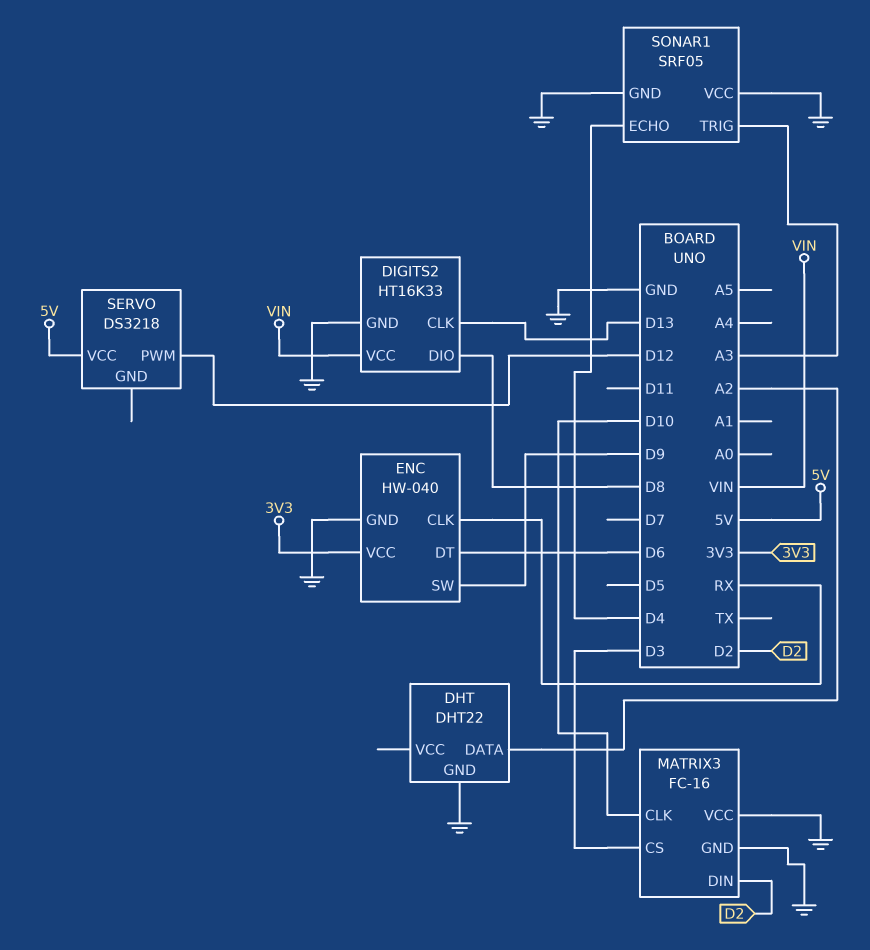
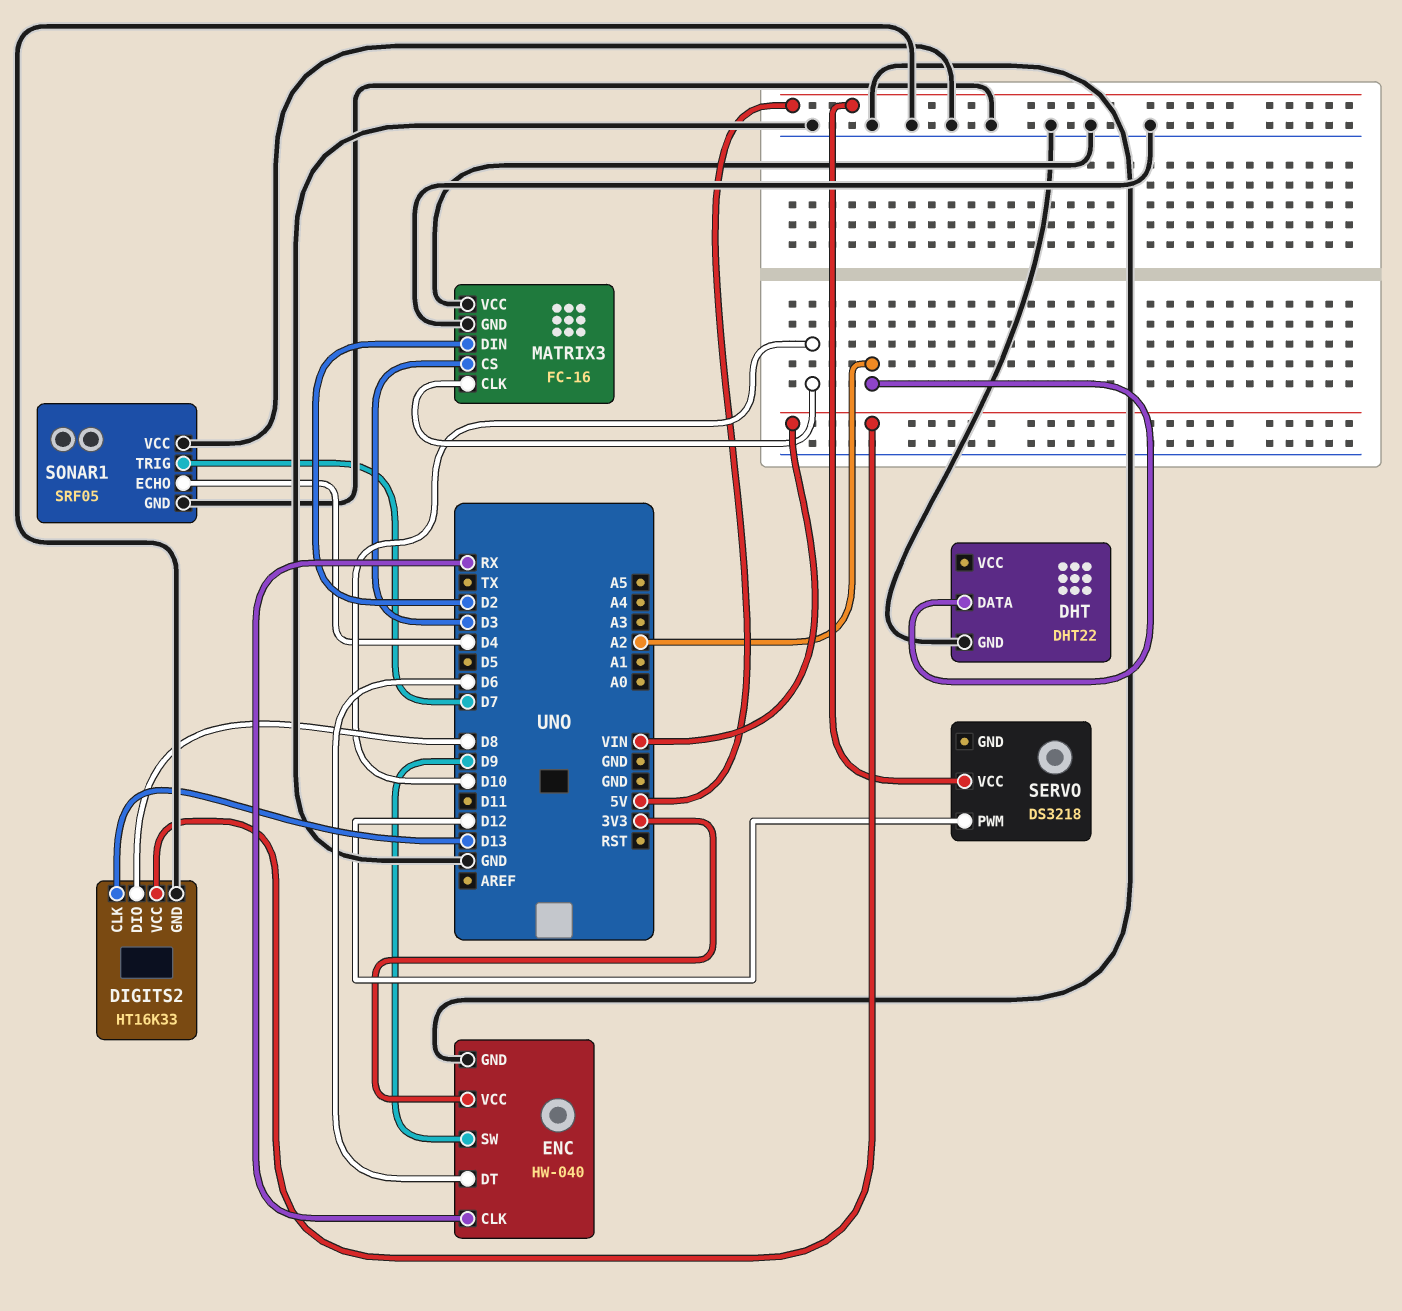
SONAR1 pin TRIG: A3 -> D7

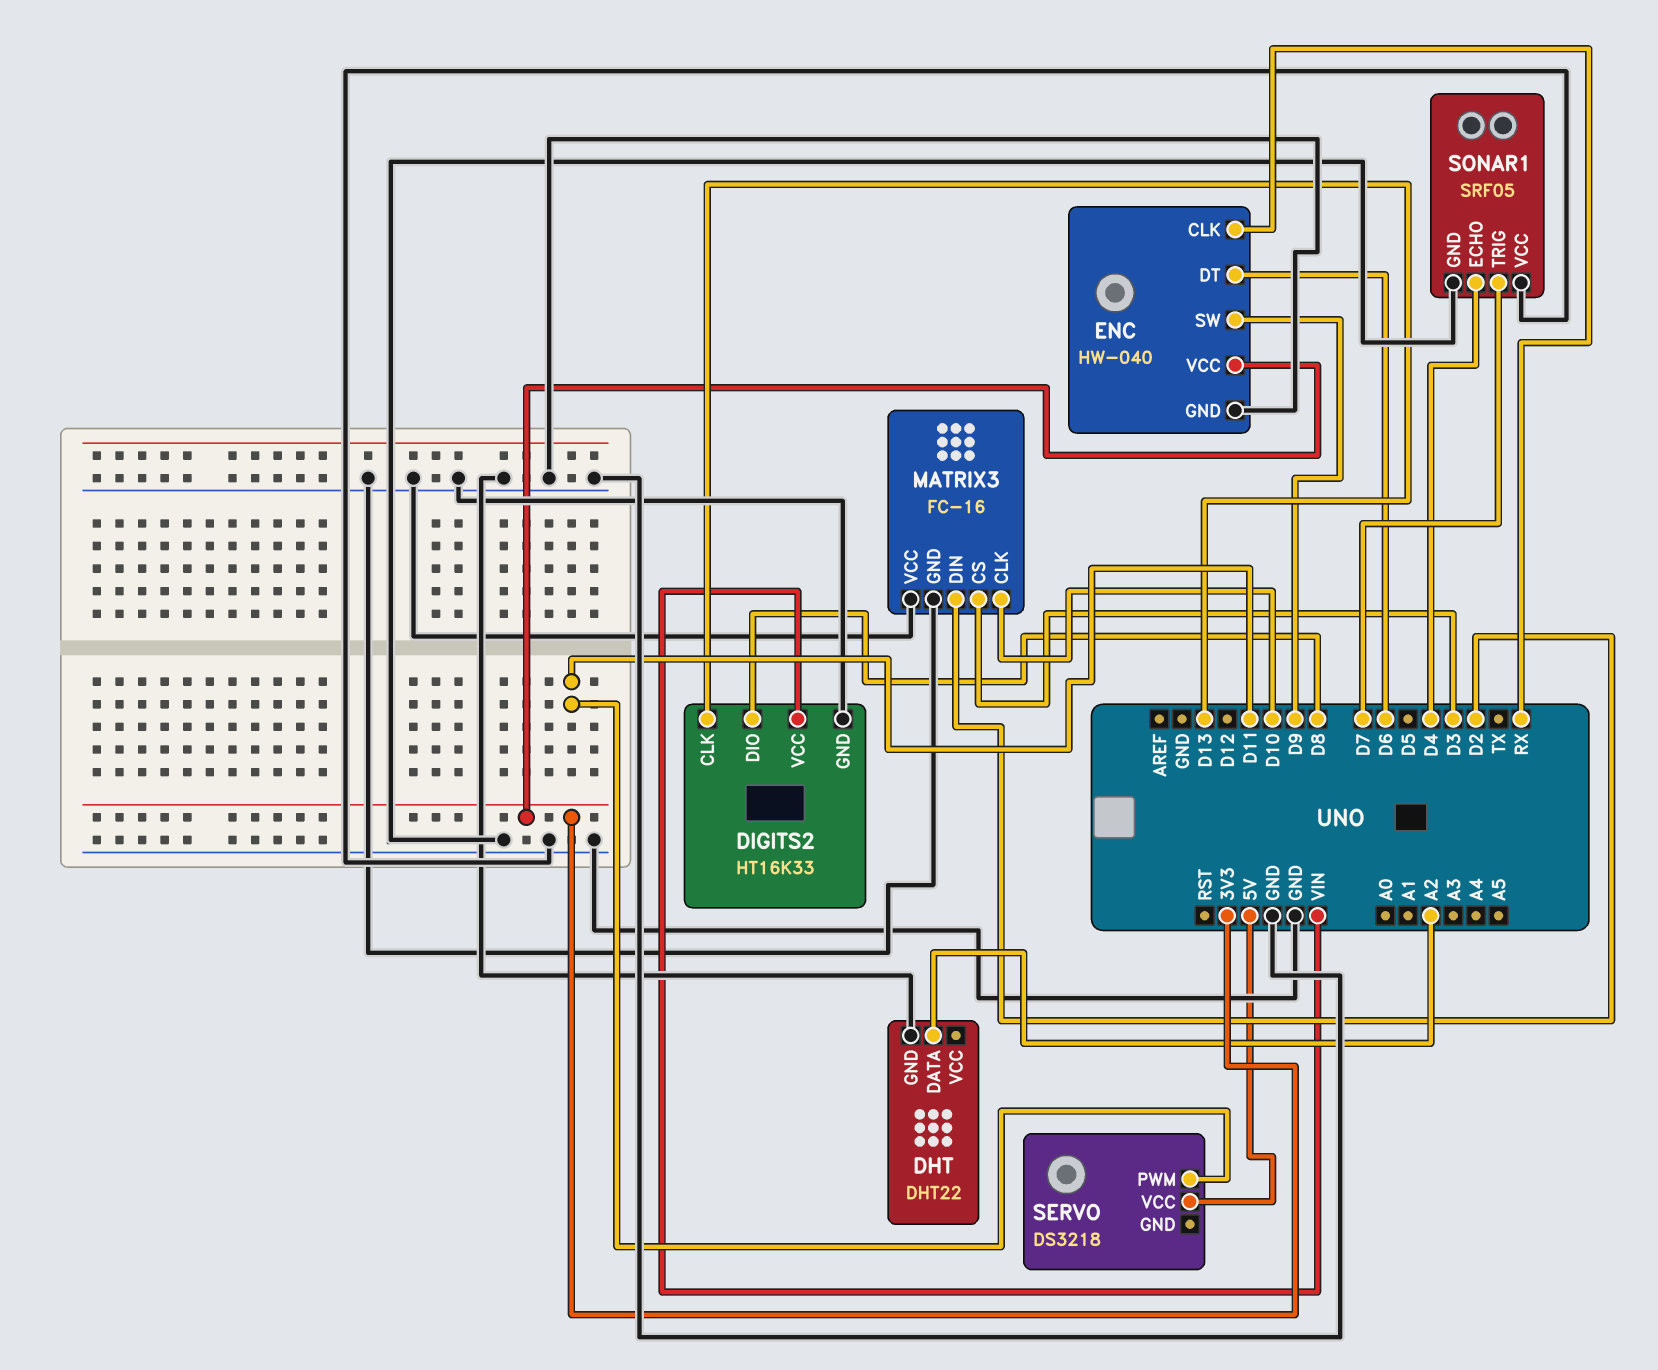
SERVO pin PWM: D12 -> D11

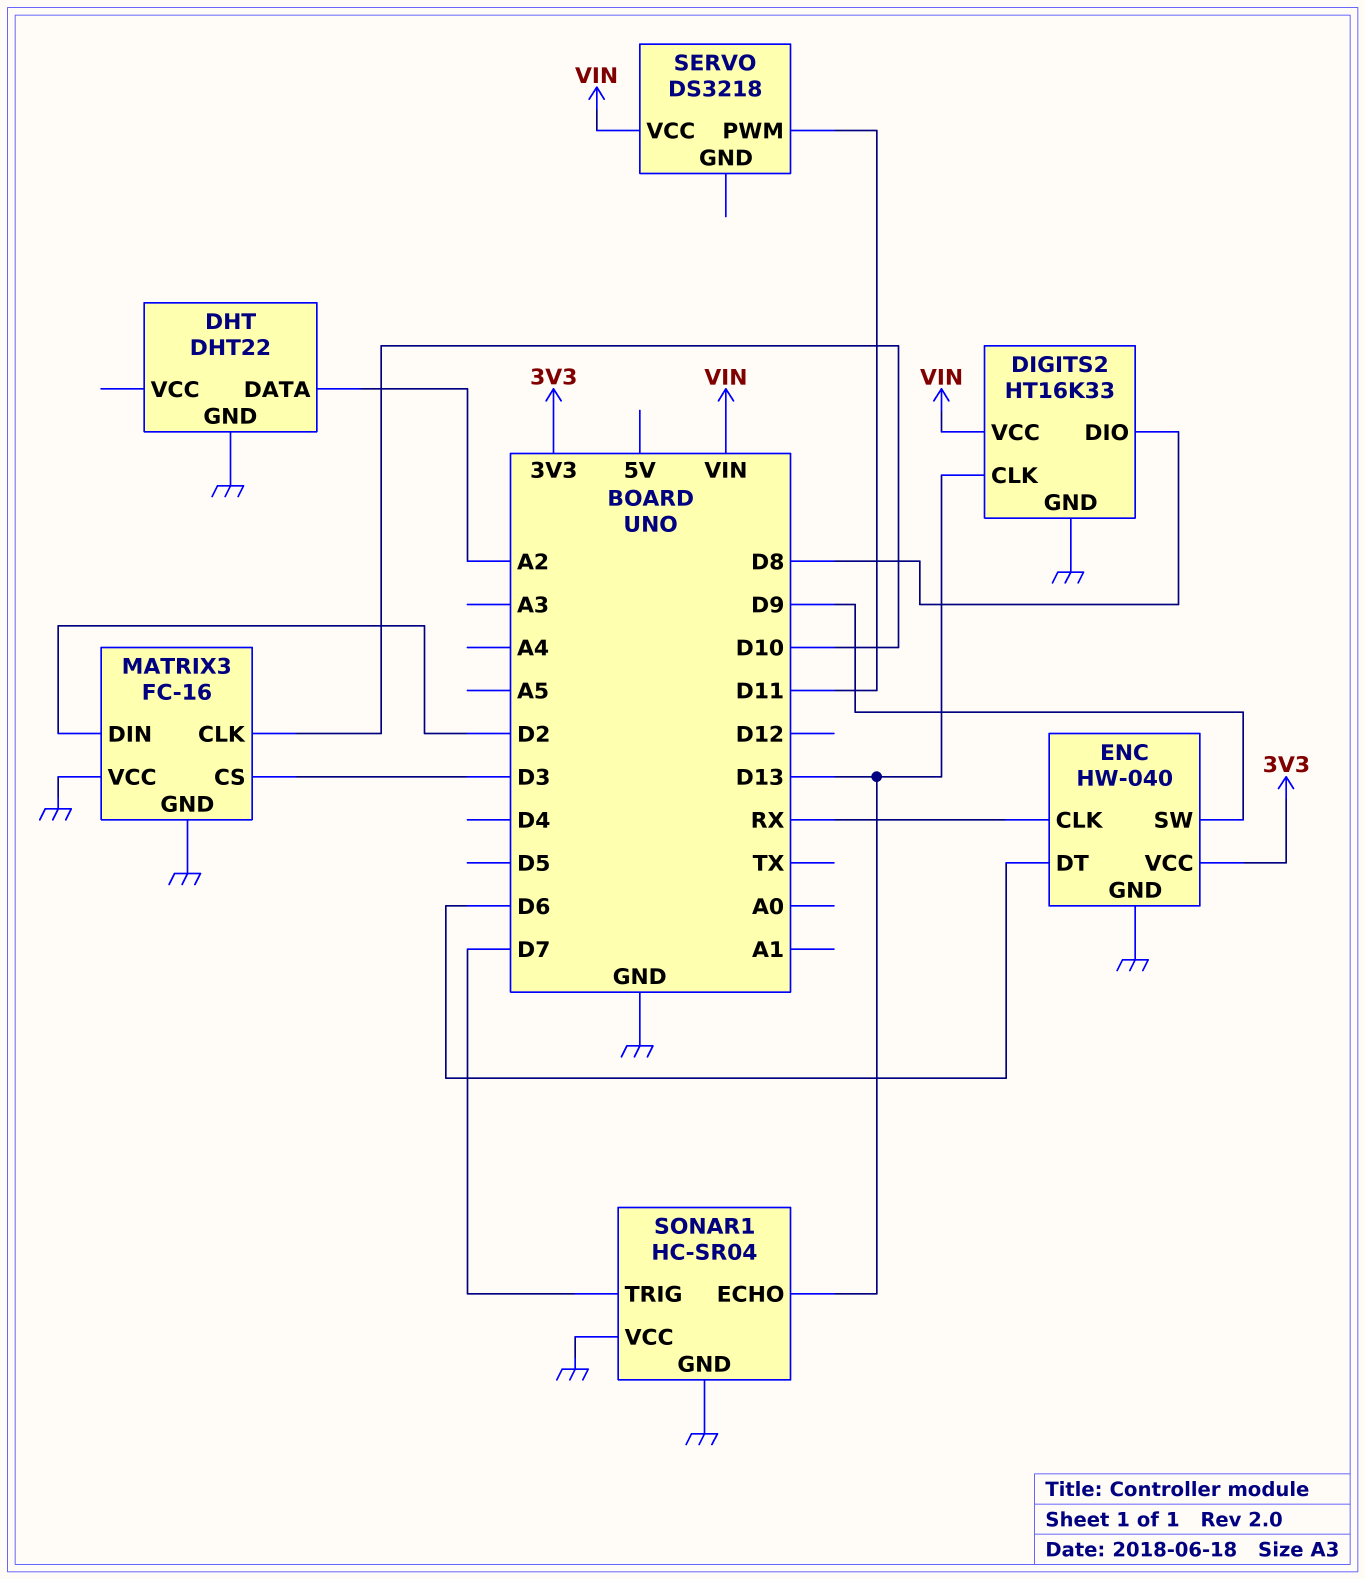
SERVO pin VCC: 5V -> VIN
SONAR1: SRF05 -> HC-SR04
SONAR1 pin ECHO: D4 -> D13

